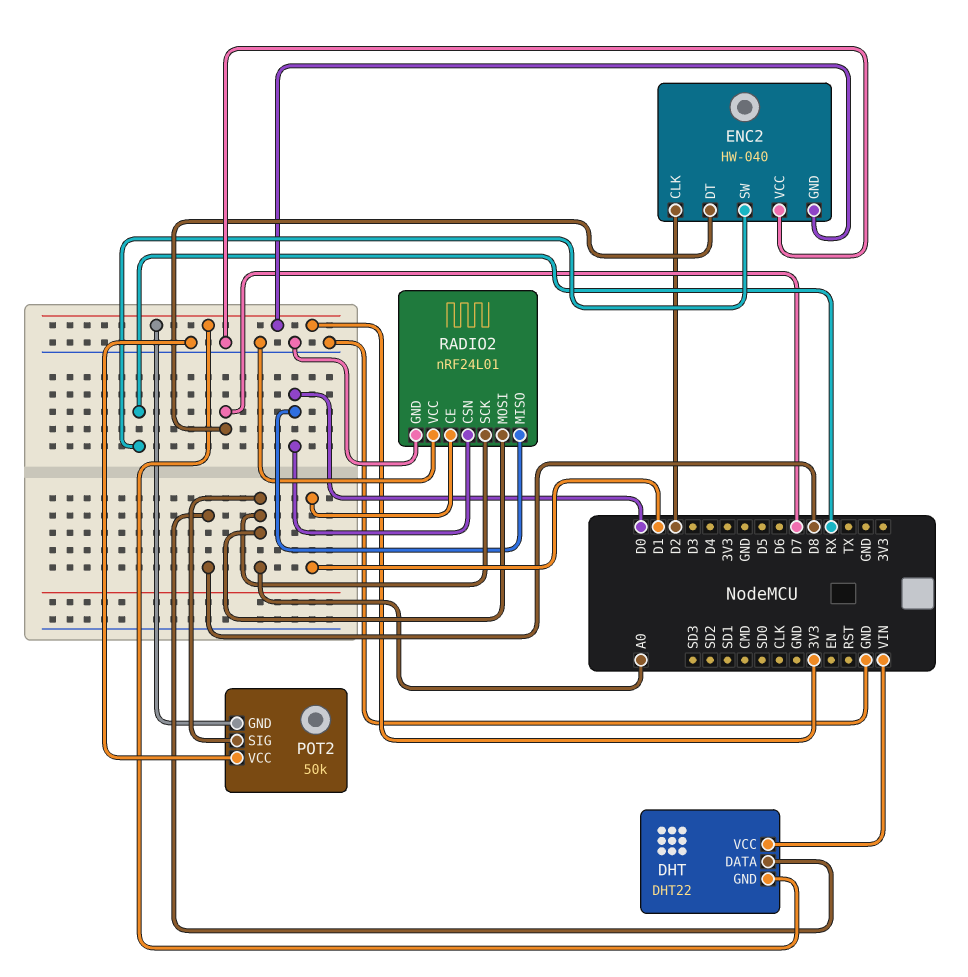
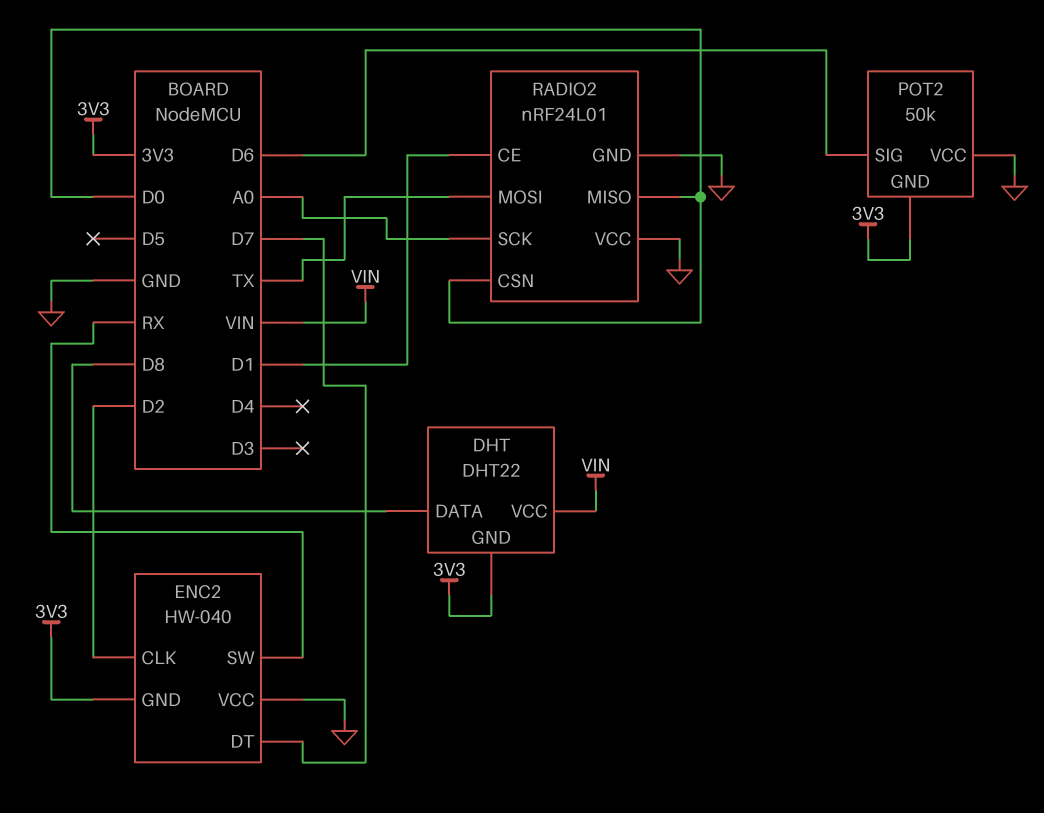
POT2 pin SIG: A0 -> D6
RADIO2 pin MOSI: A0 -> TX

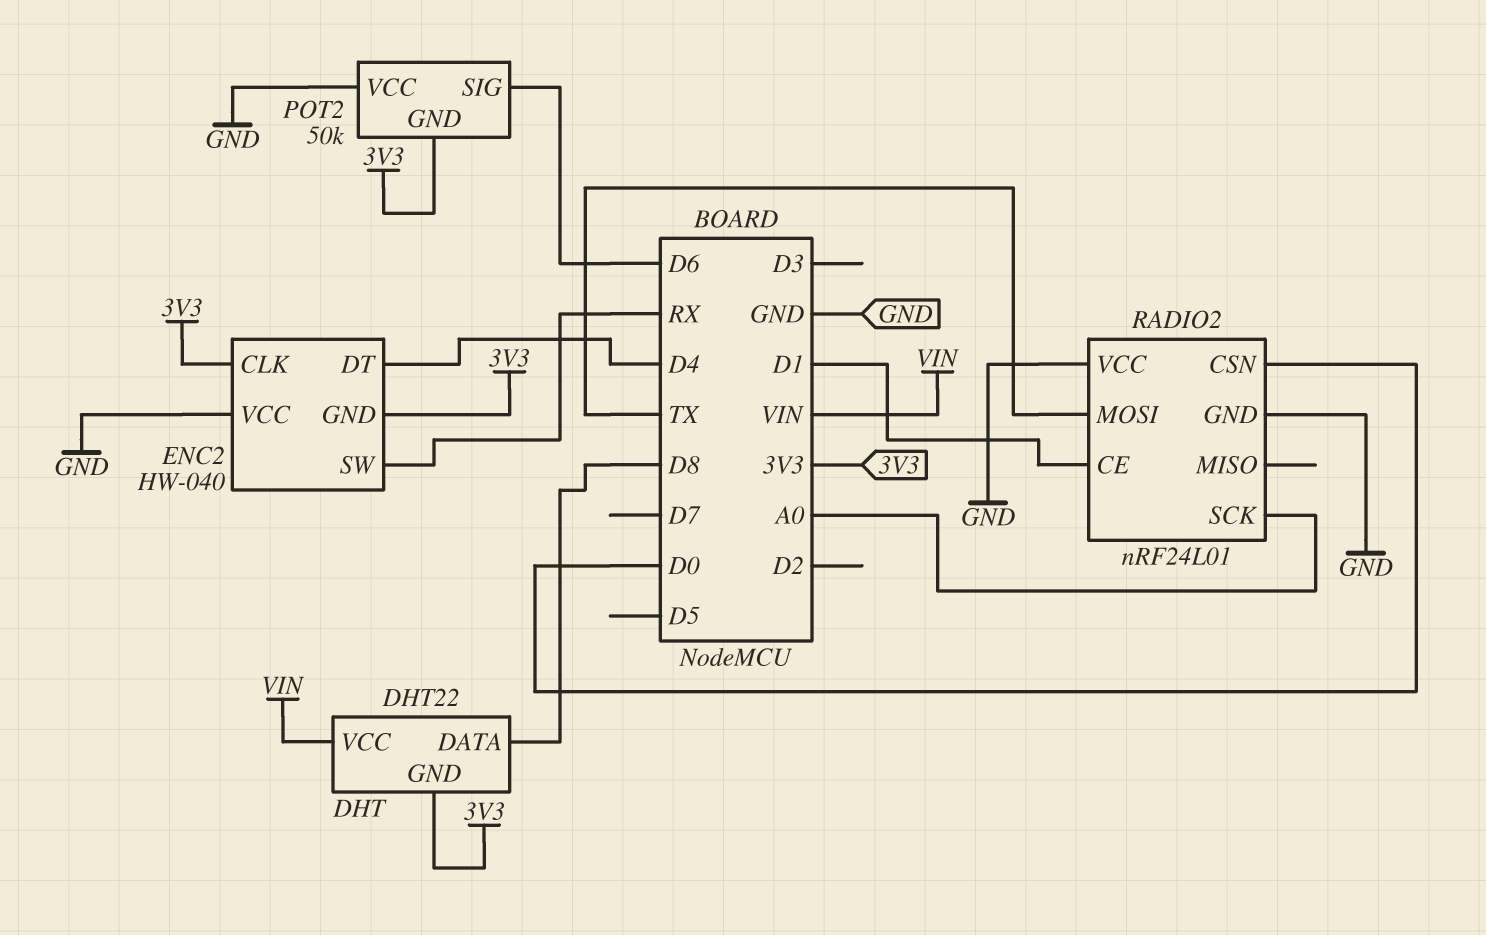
ENC2 pin CLK: D2 -> 3V3
ENC2 pin DT: D7 -> D4
RADIO2 pin MISO: D0 -> none

